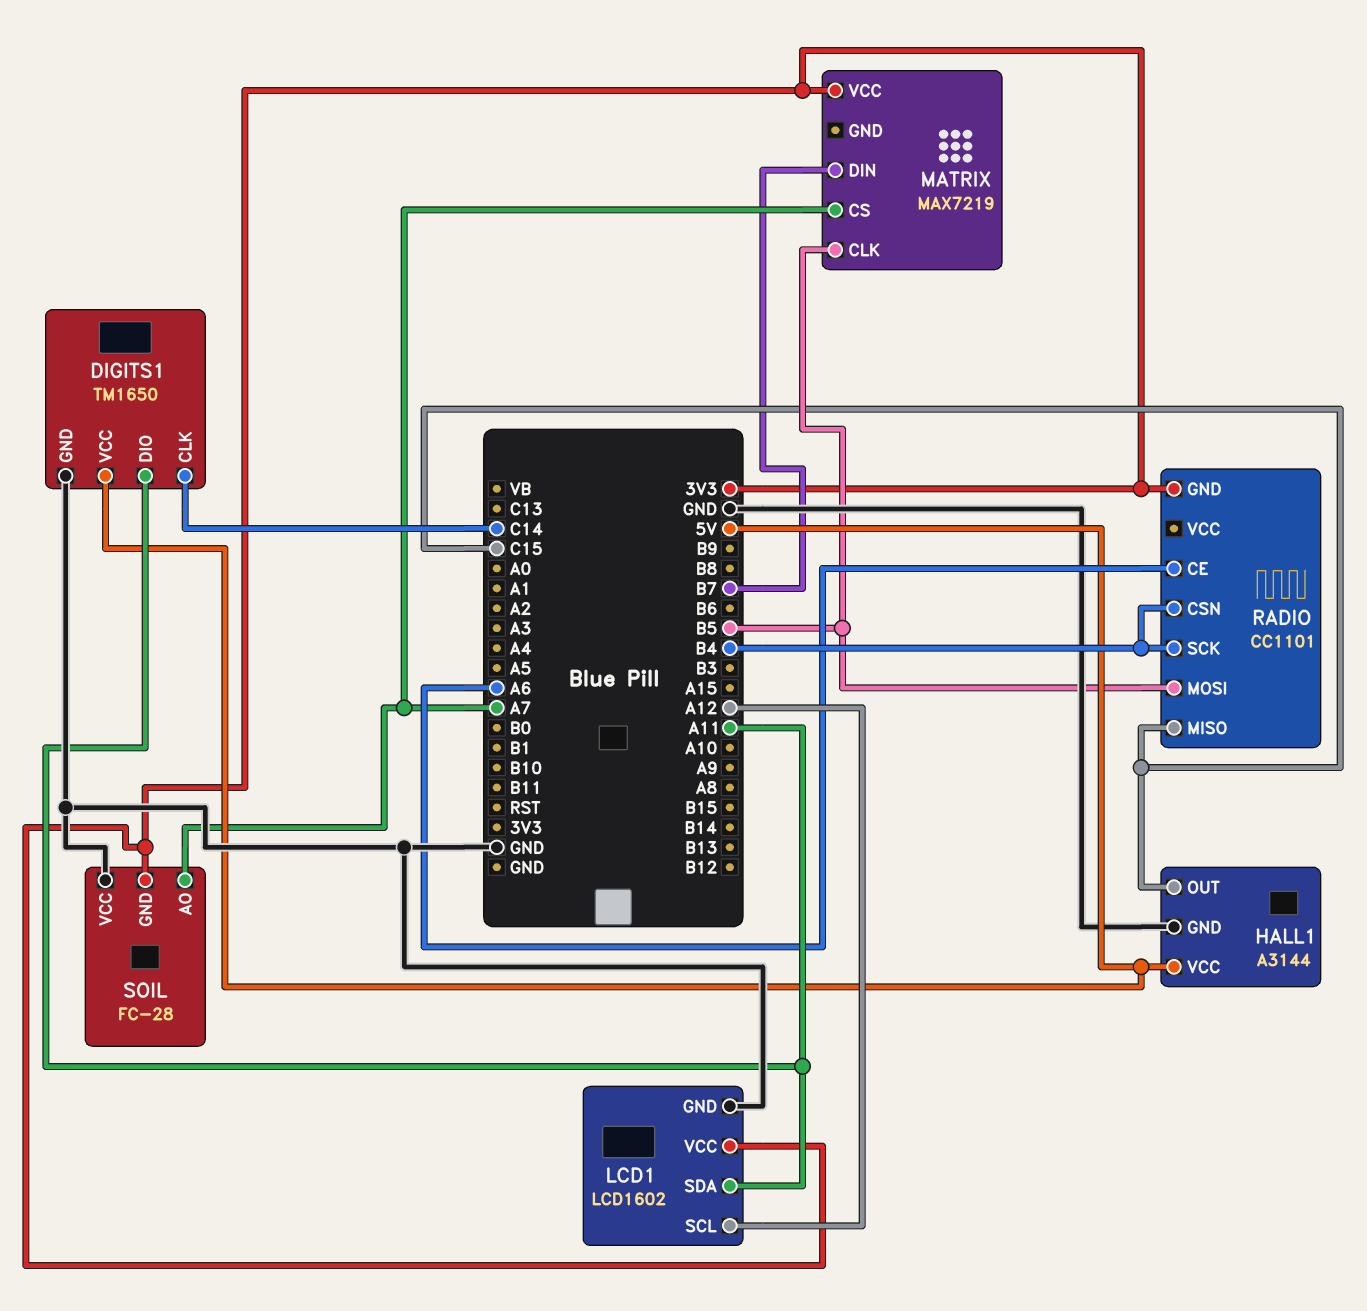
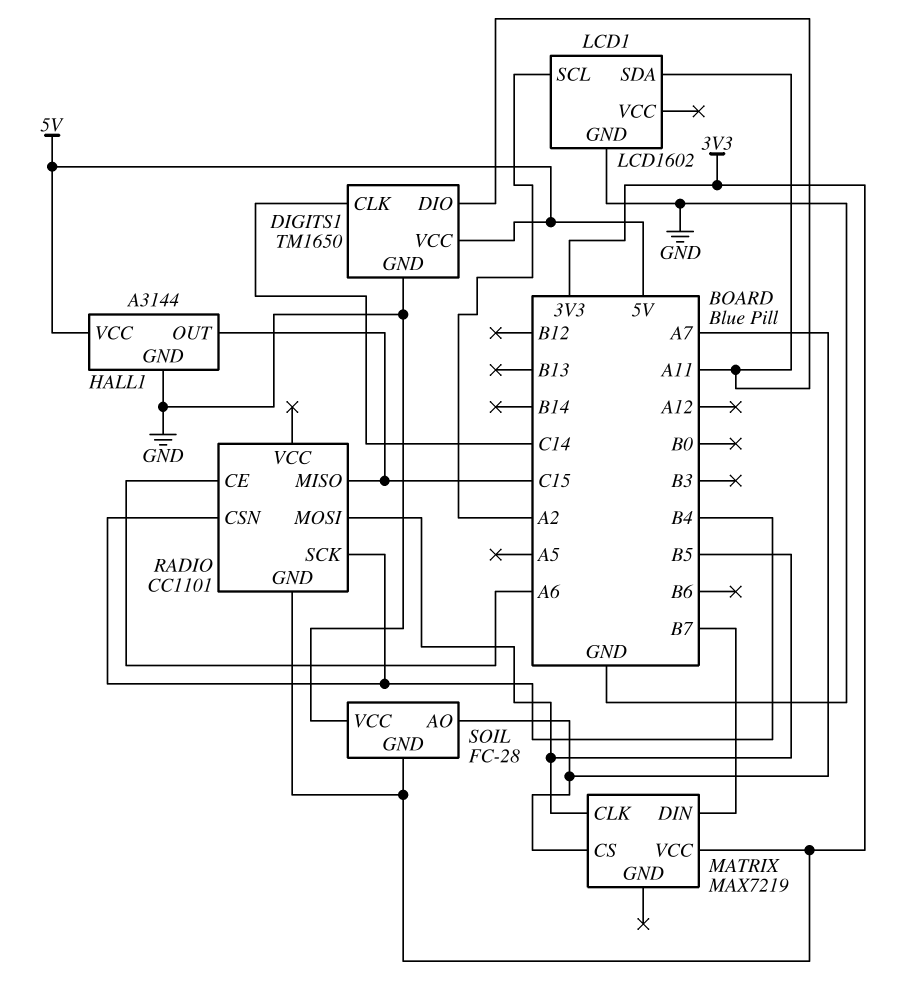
LCD1 pin SCL: A12 -> A2
LCD1 pin VCC: 3V3 -> none

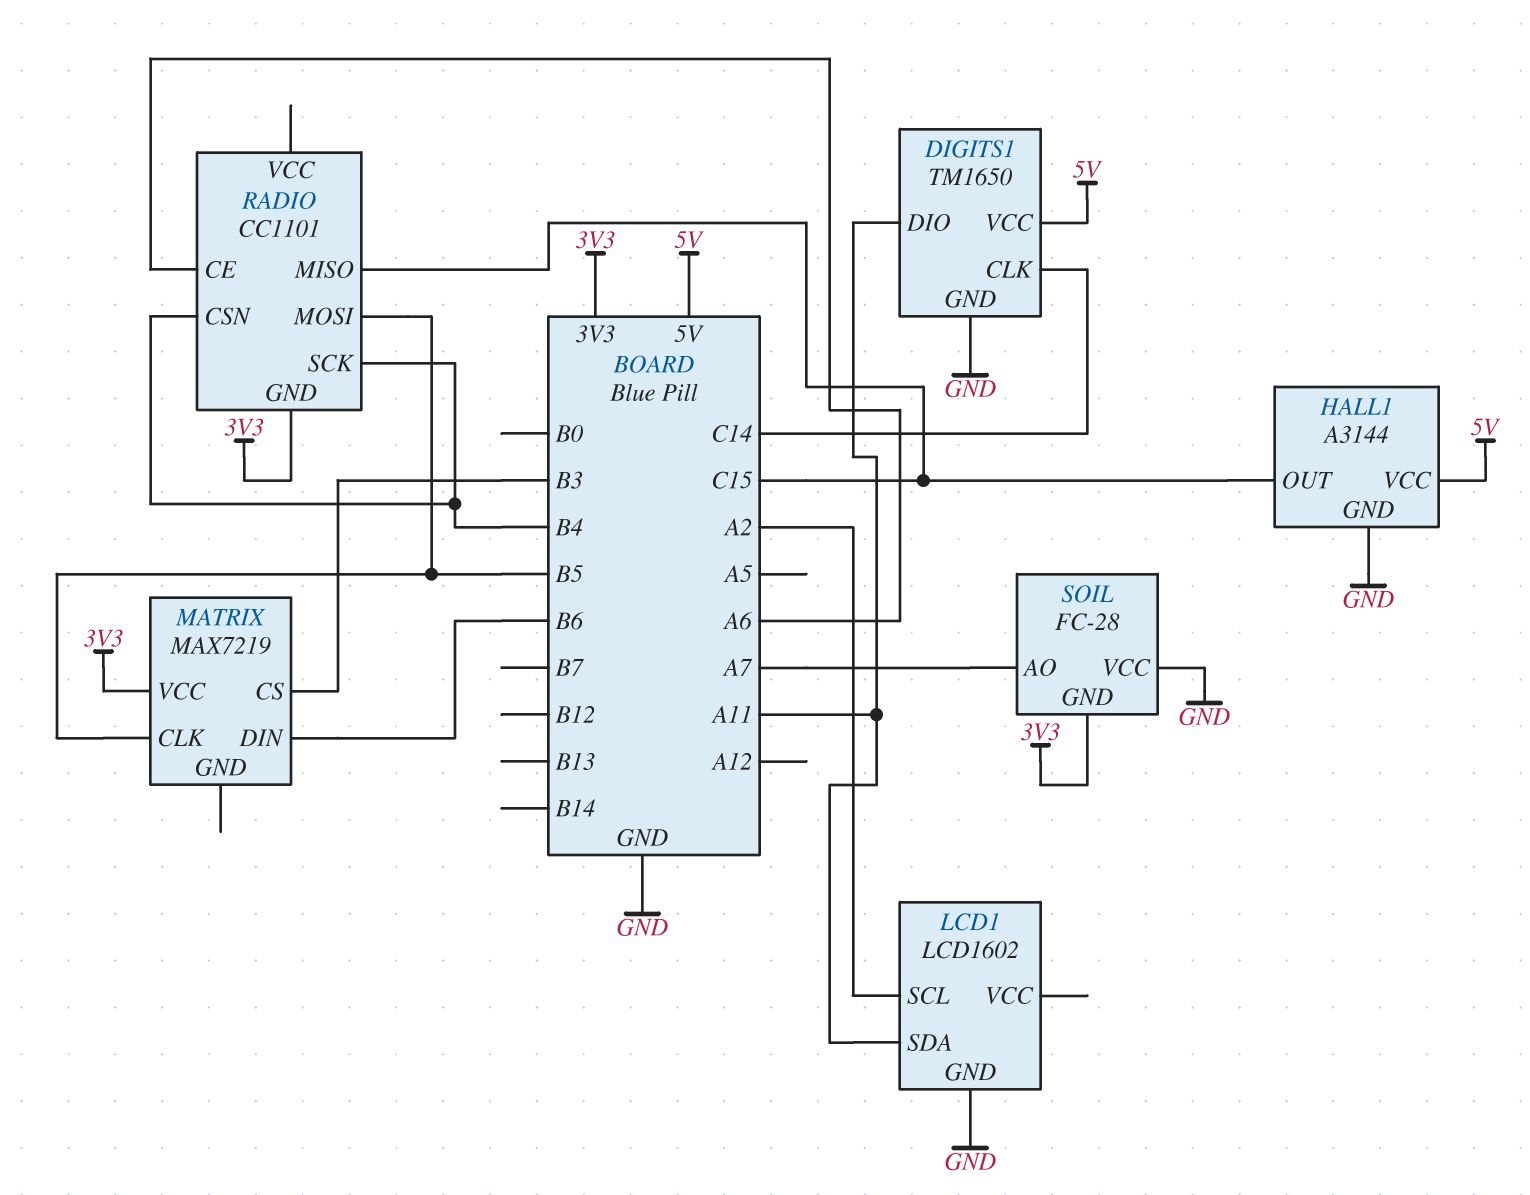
MATRIX pin CS: A7 -> B3
MATRIX pin DIN: B7 -> B6

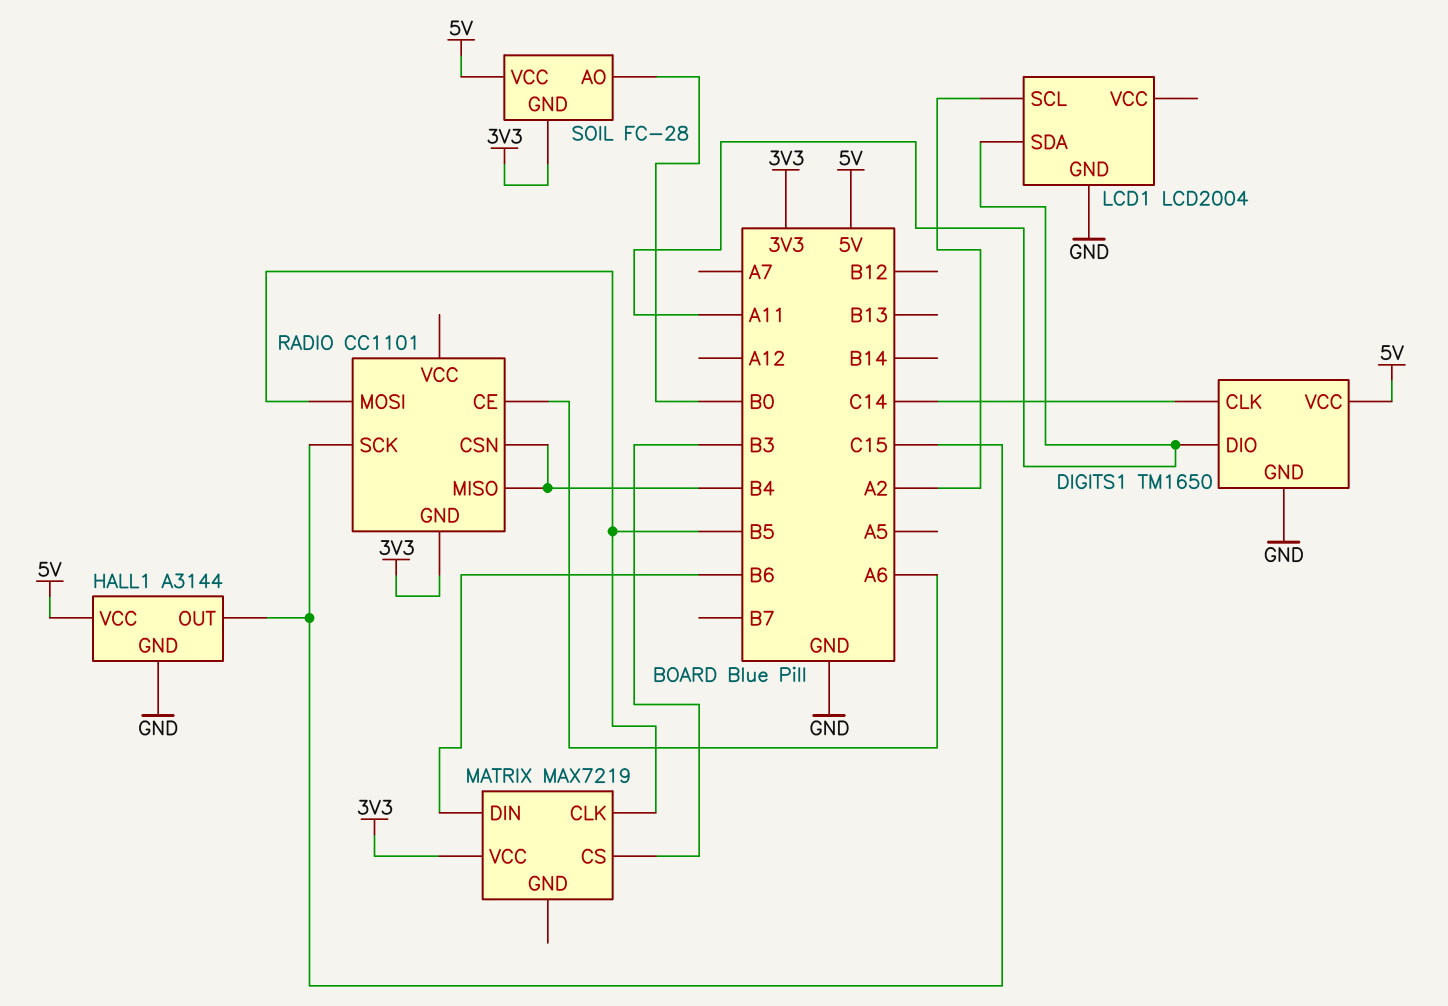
LCD1: LCD1602 -> LCD2004
RADIO pin MISO: C15 -> B4
RADIO pin SCK: B4 -> C15
SOIL pin AO: A7 -> B0
SOIL pin VCC: GND -> 5V

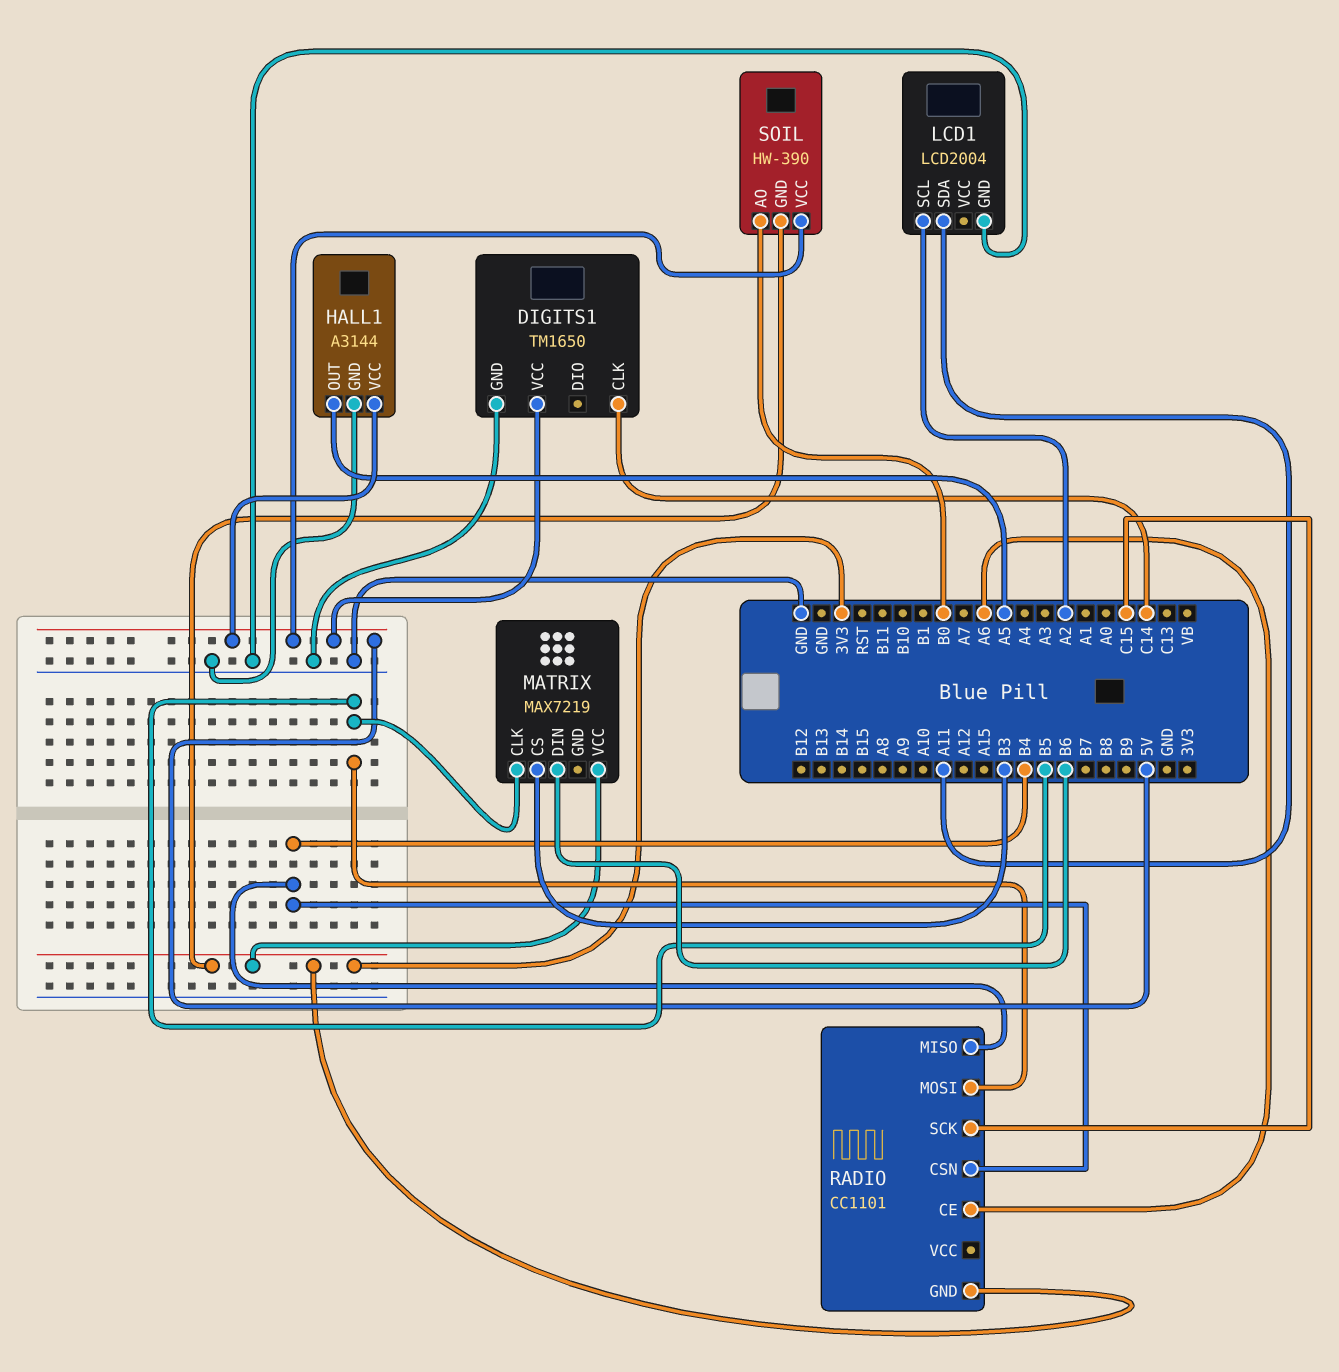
DIGITS1 pin DIO: A11 -> none
HALL1 pin OUT: C15 -> A5
SOIL: FC-28 -> HW-390

